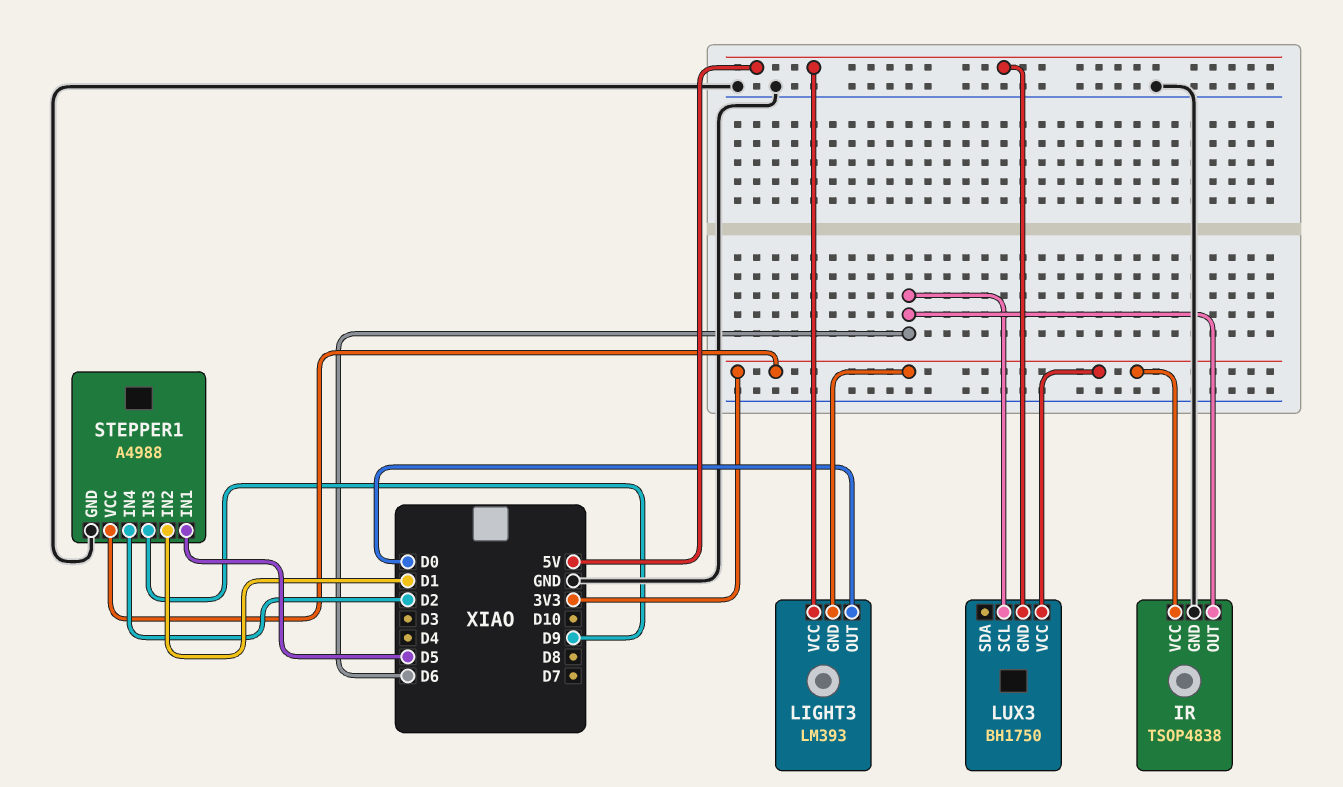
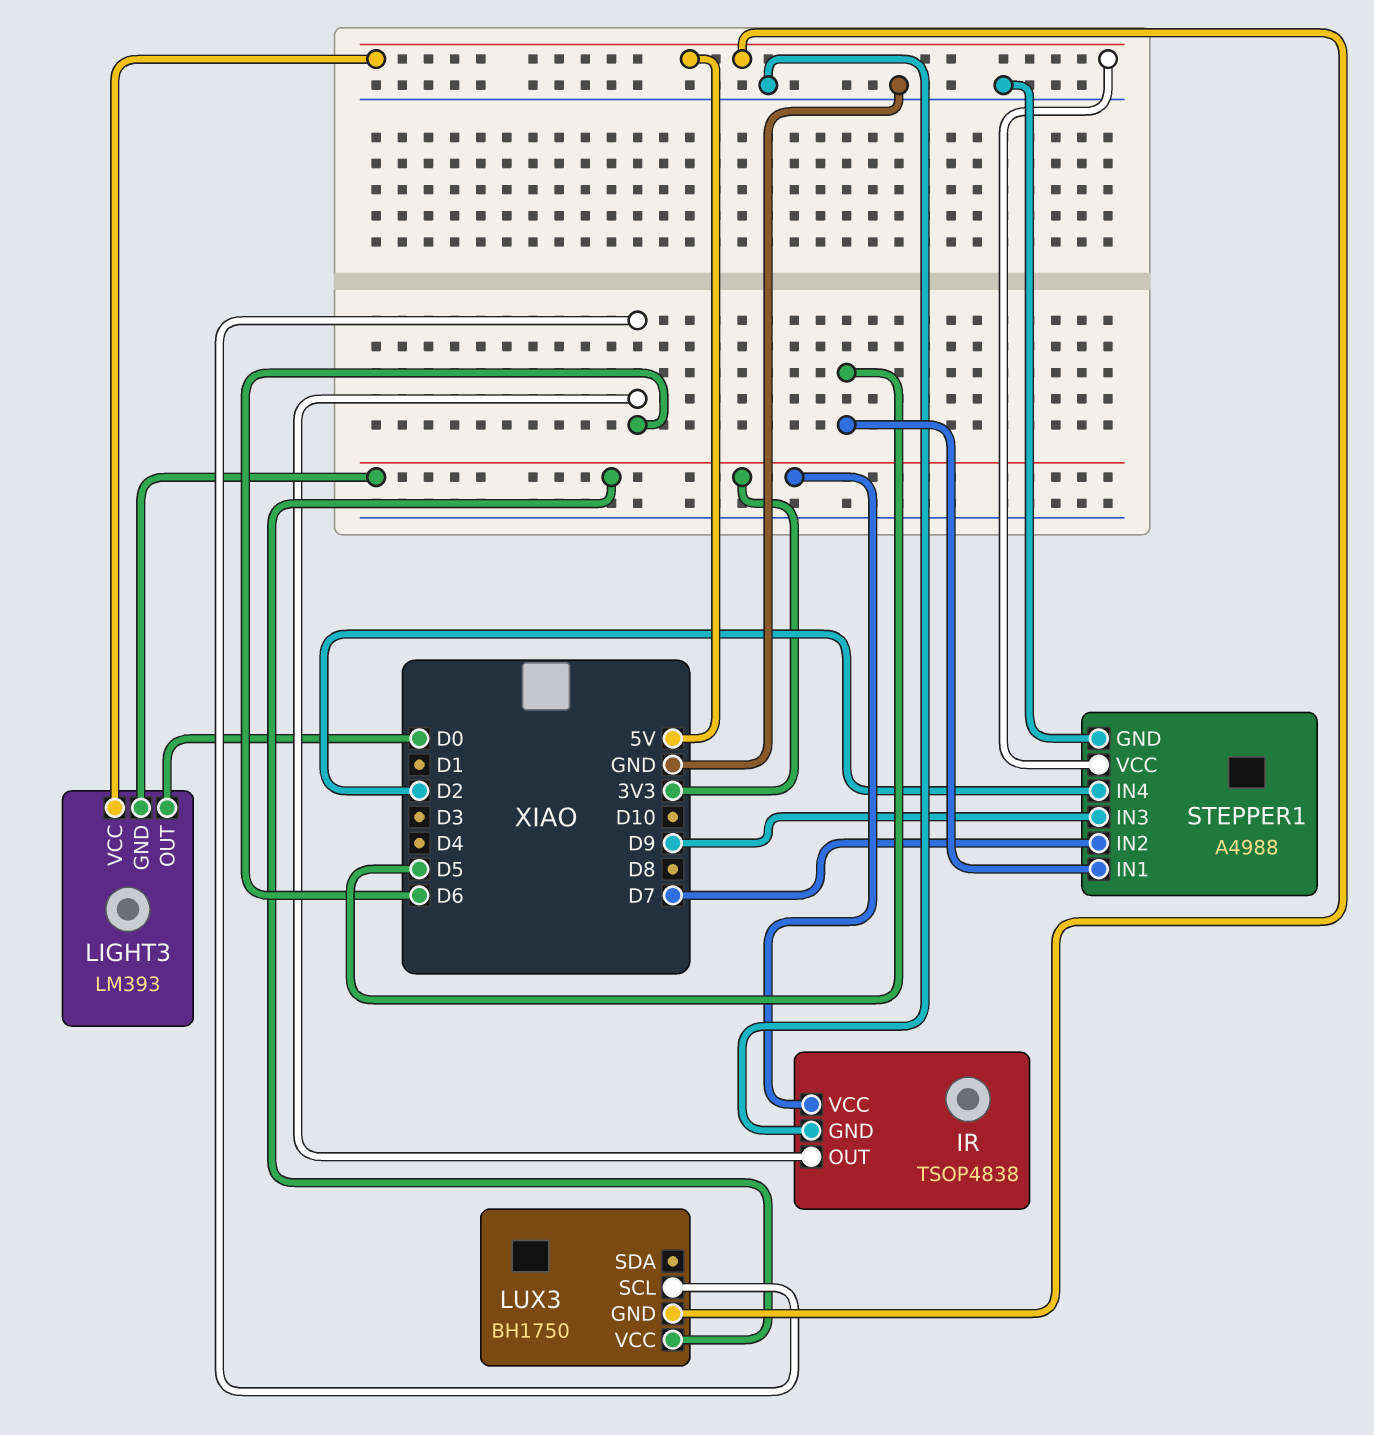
STEPPER1 pin IN2: D1 -> D7
STEPPER1 pin VCC: 3V3 -> 5V

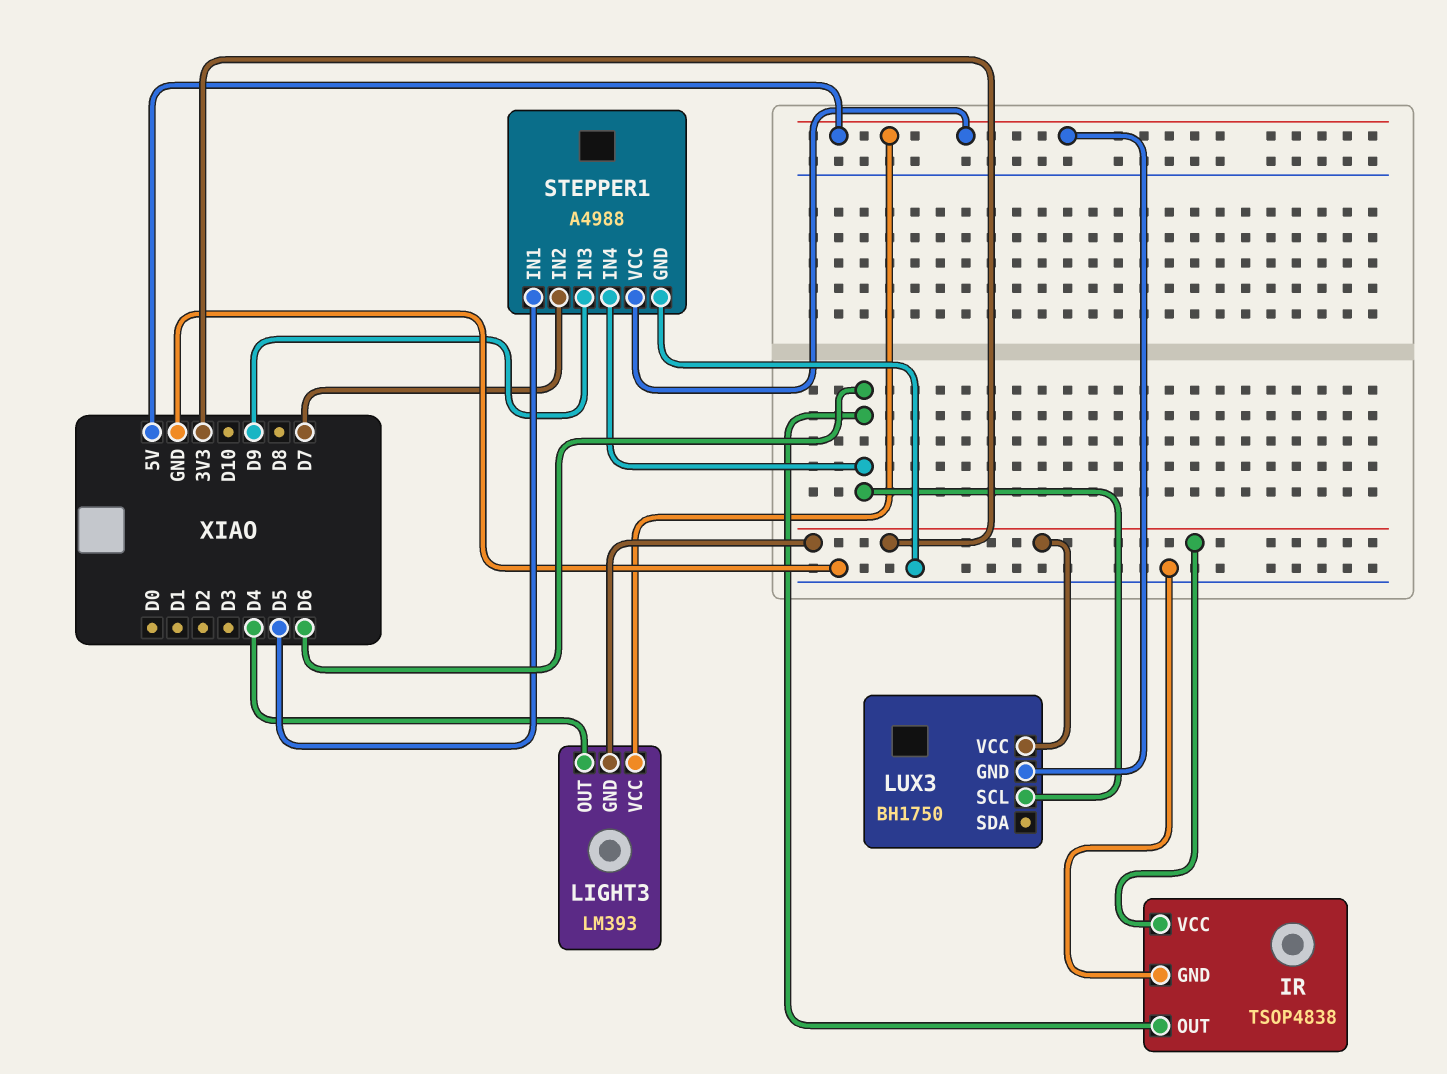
LIGHT3 pin OUT: D0 -> D4
STEPPER1 pin IN4: D2 -> D6

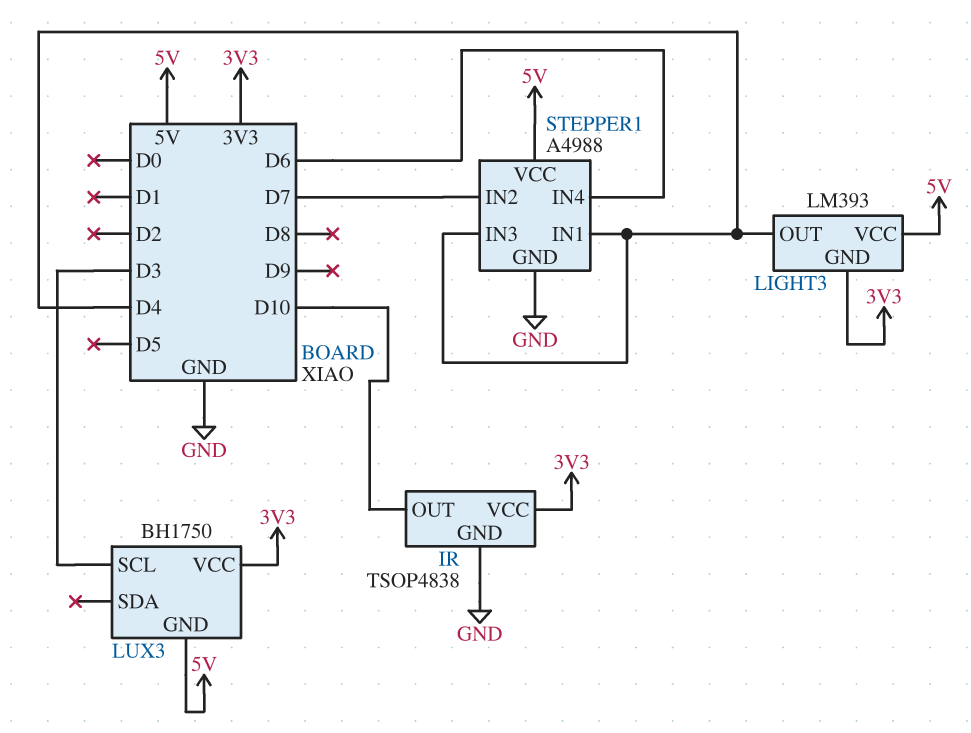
IR pin OUT: D6 -> D10
LUX3 pin SCL: D6 -> D3
STEPPER1 pin IN1: D5 -> D4
STEPPER1 pin IN3: D9 -> D4

